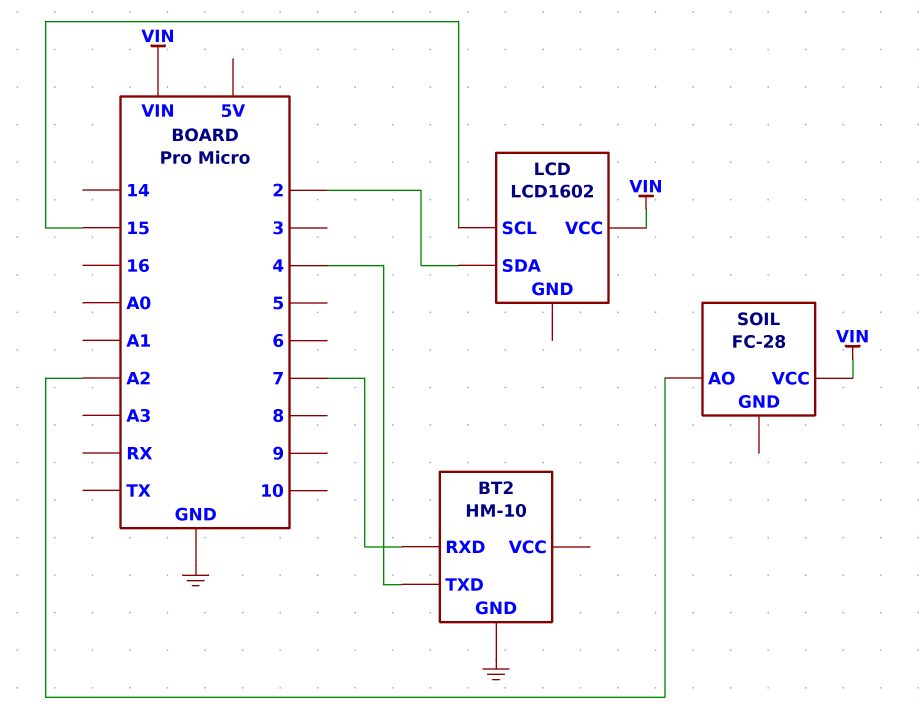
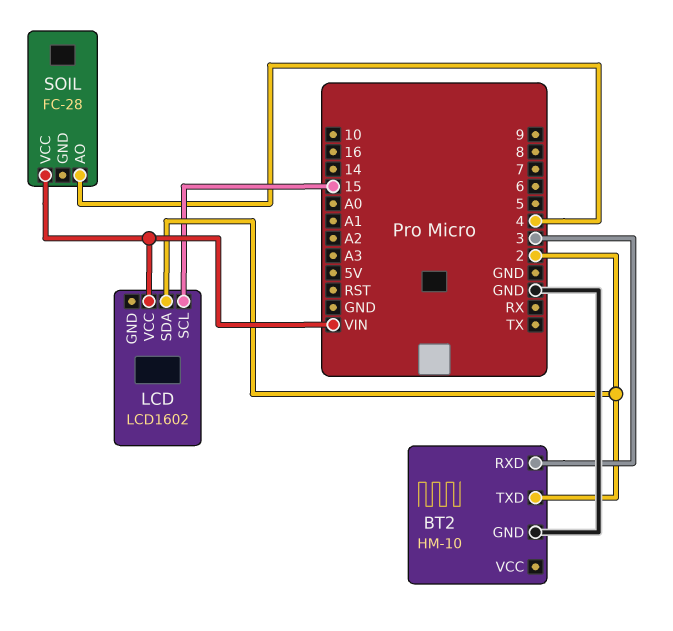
BT2 pin RXD: 7 -> 3
BT2 pin TXD: 4 -> 2
SOIL pin AO: A2 -> 4

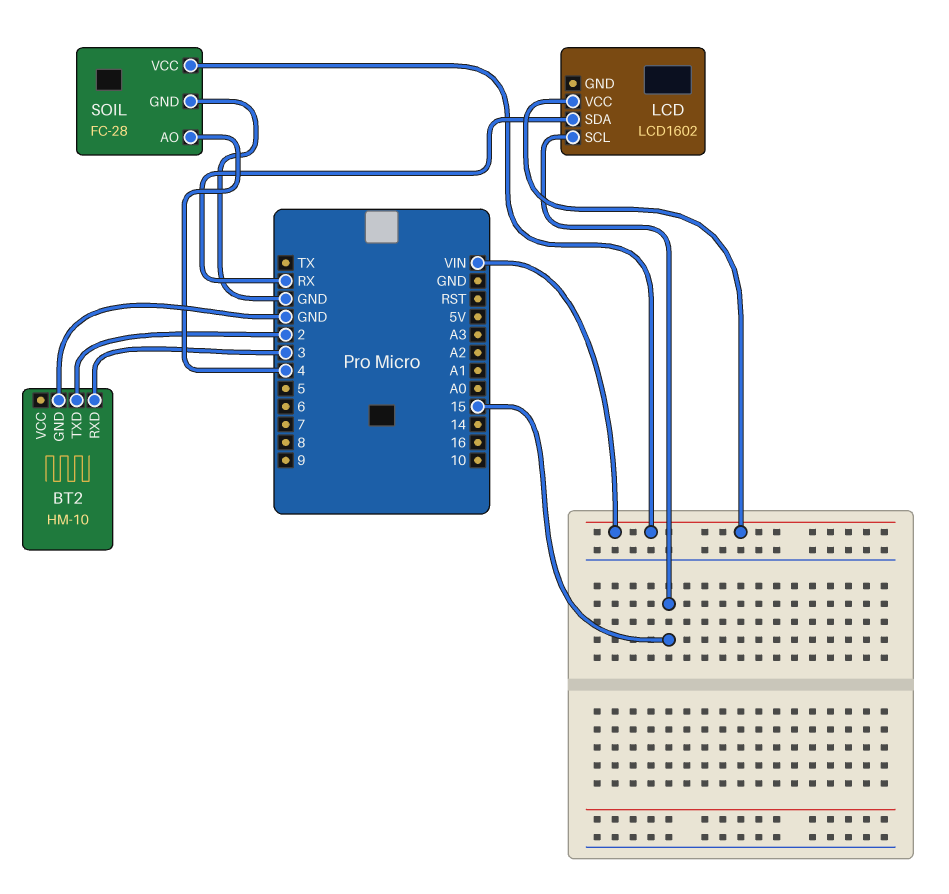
LCD pin SDA: 2 -> RX
SOIL pin GND: none -> GND

